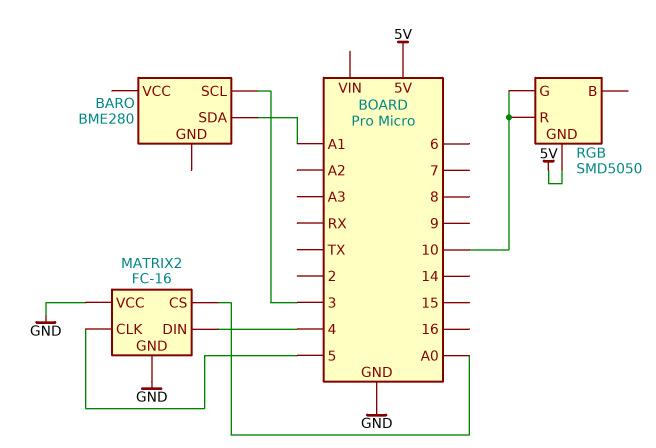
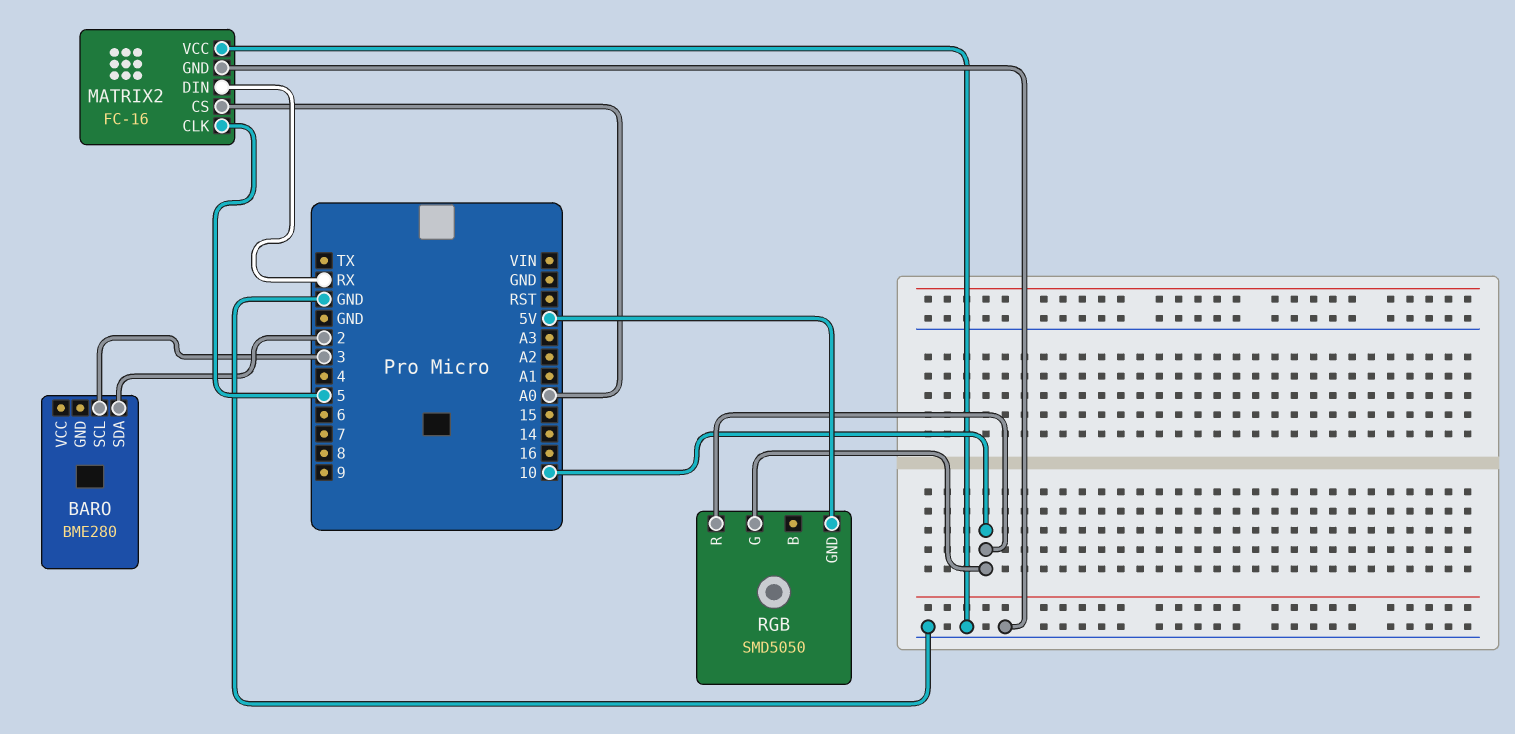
BARO pin SDA: A1 -> 2
MATRIX2 pin DIN: 4 -> RX

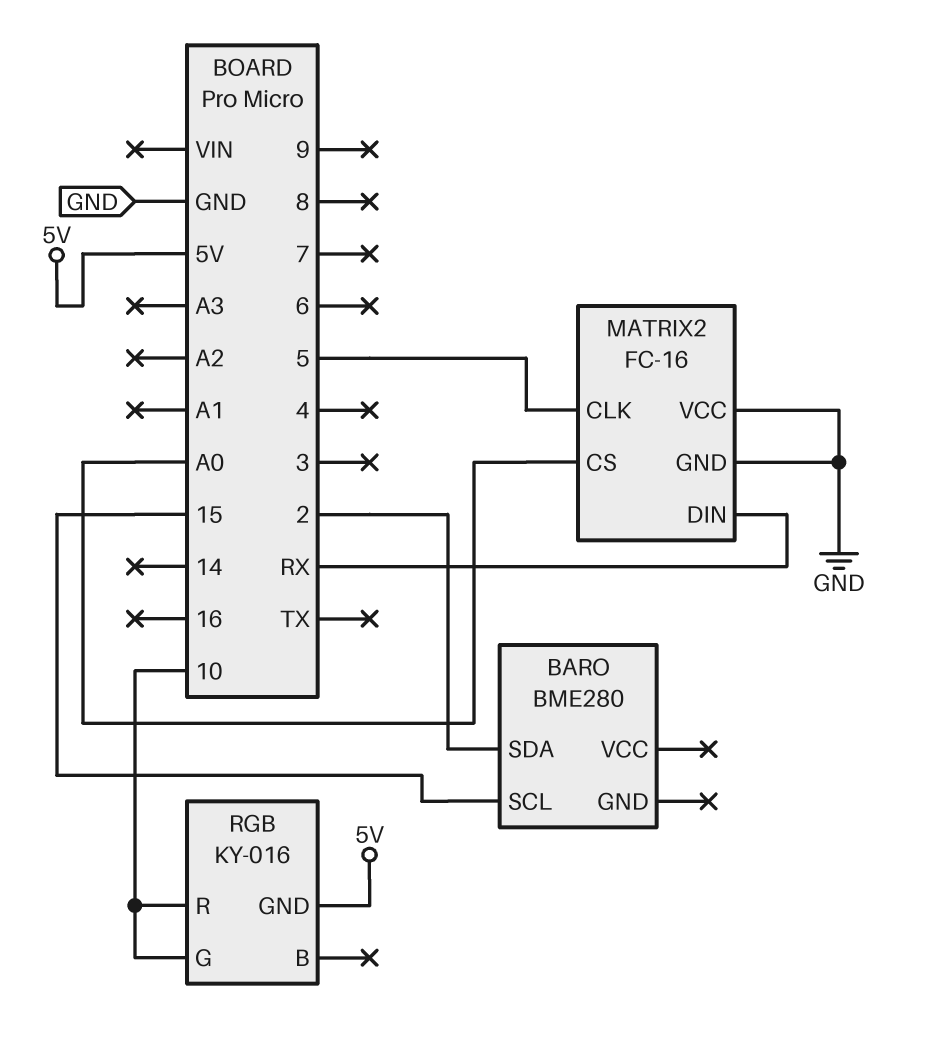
BARO pin SCL: 3 -> 15
RGB: SMD5050 -> KY-016

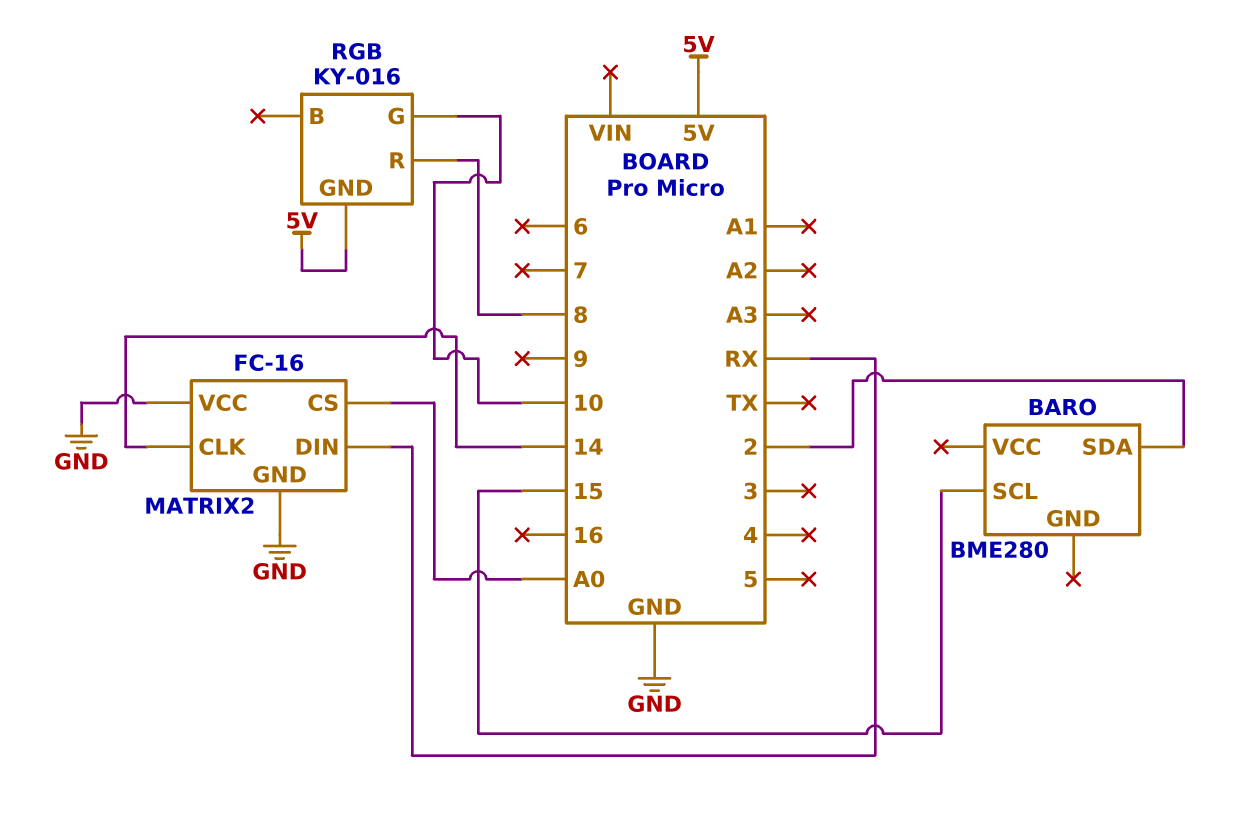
MATRIX2 pin CLK: 5 -> 14
RGB pin R: 10 -> 8

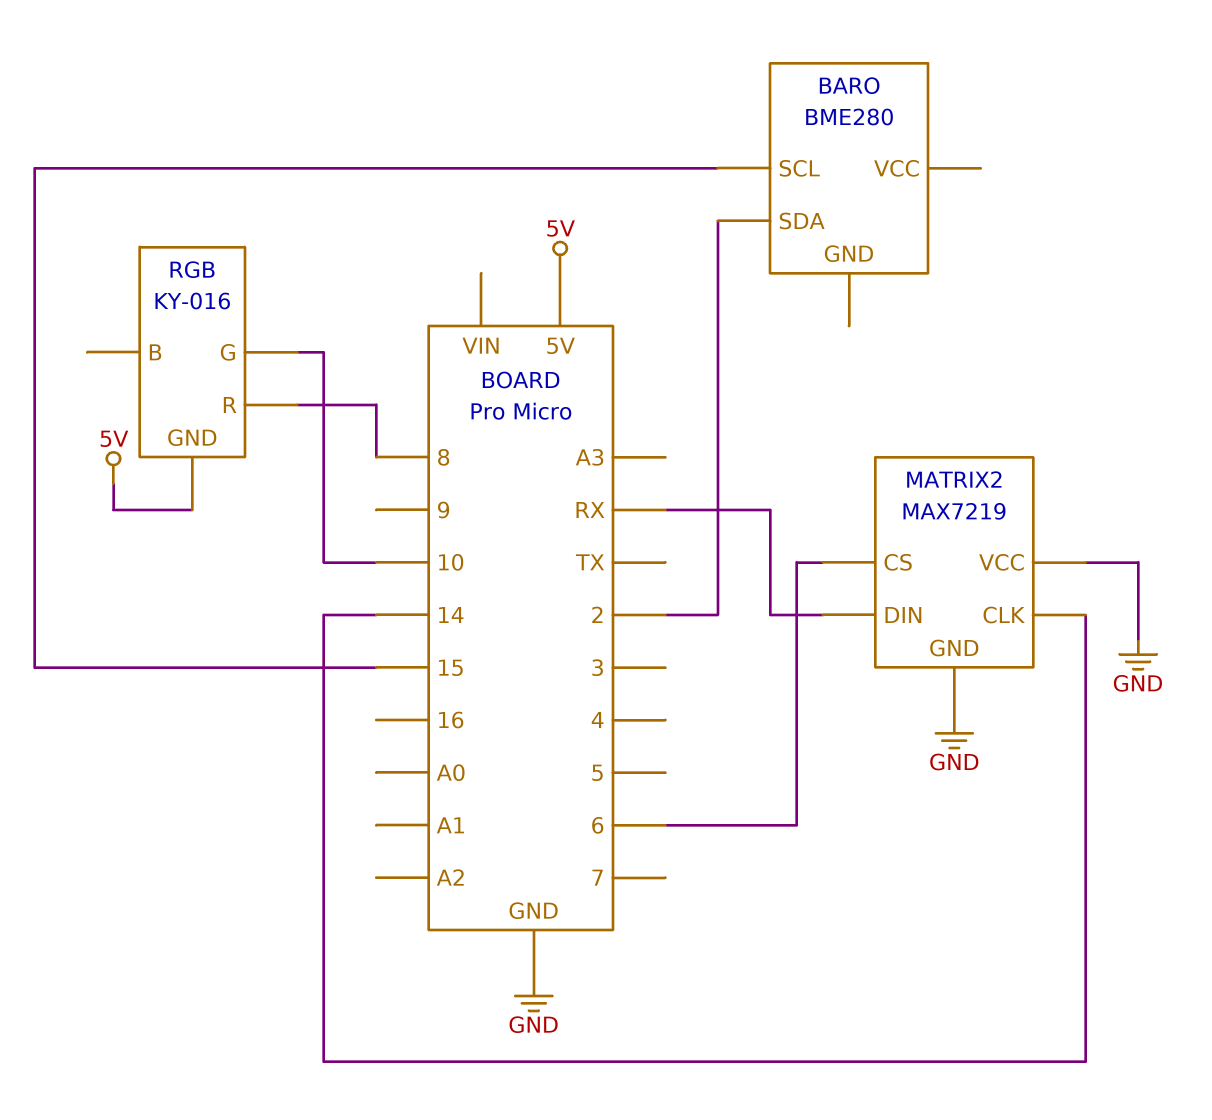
MATRIX2: FC-16 -> MAX7219
MATRIX2 pin CS: A0 -> 6

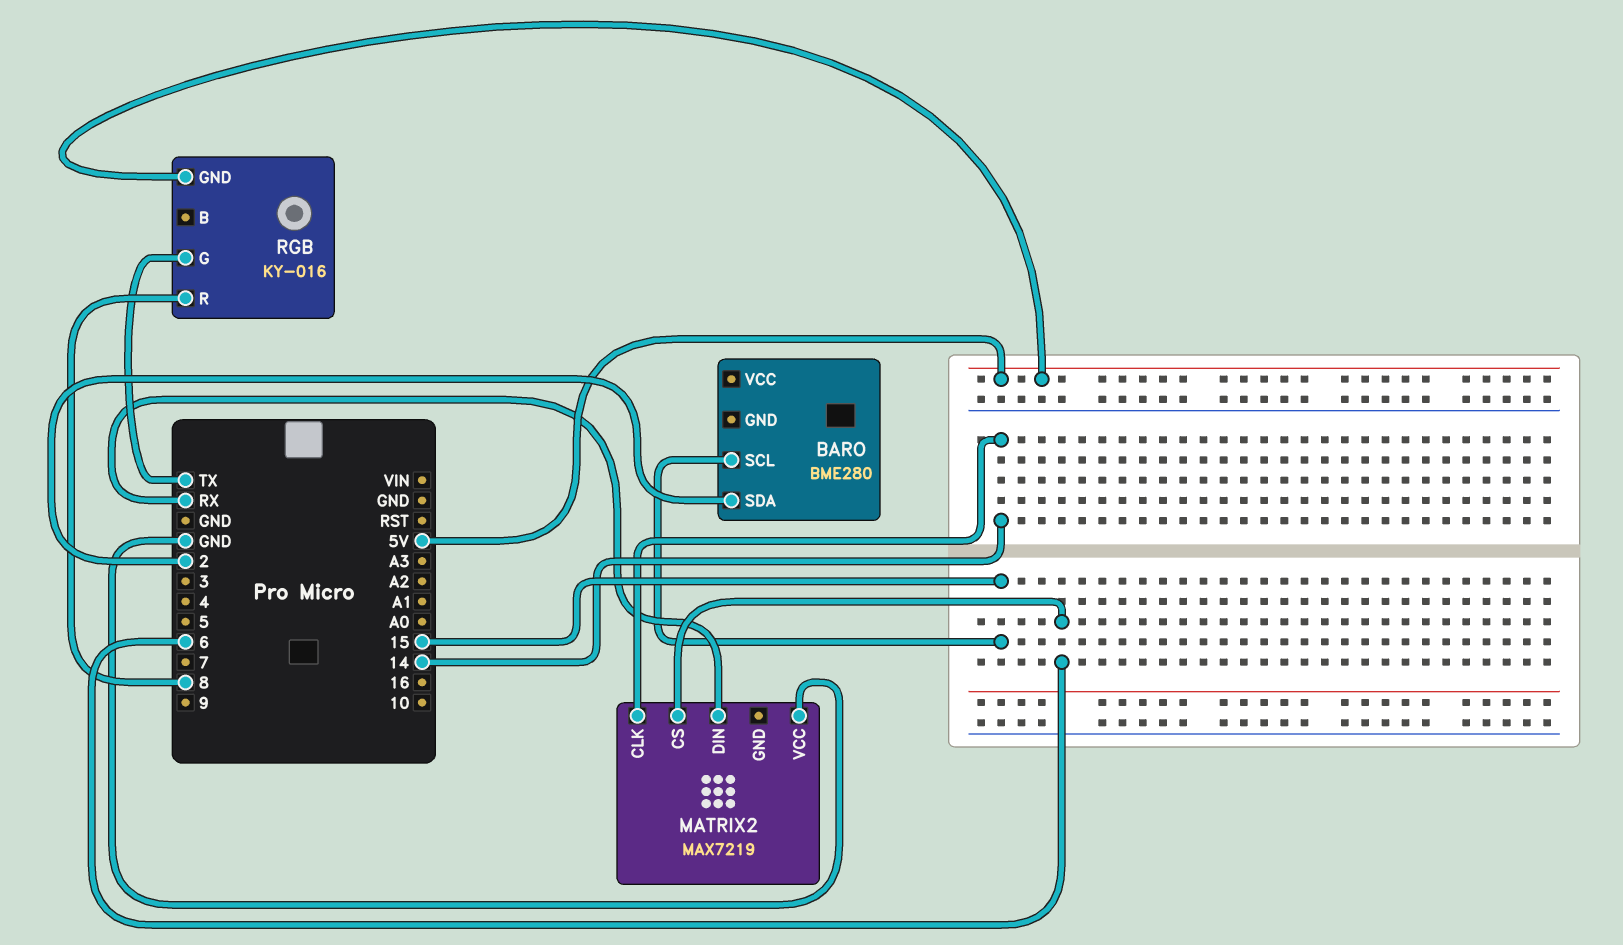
MATRIX2 pin GND: GND -> none
RGB pin G: 10 -> TX

